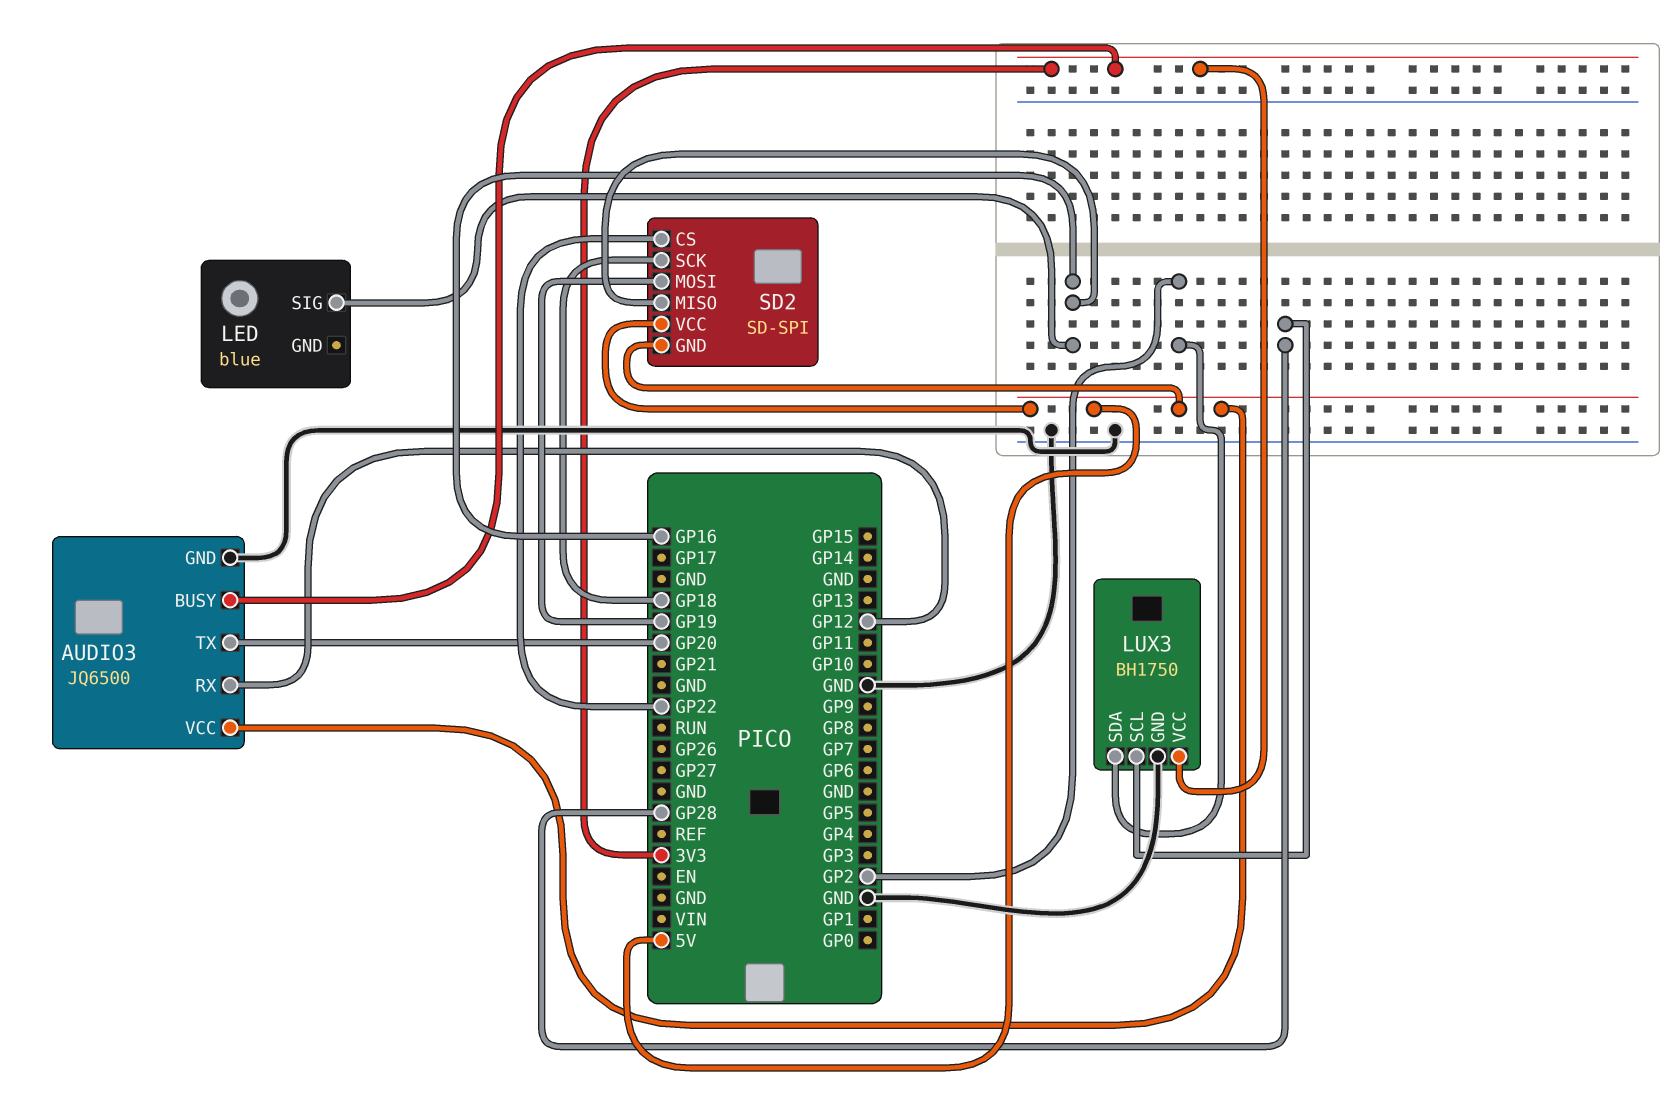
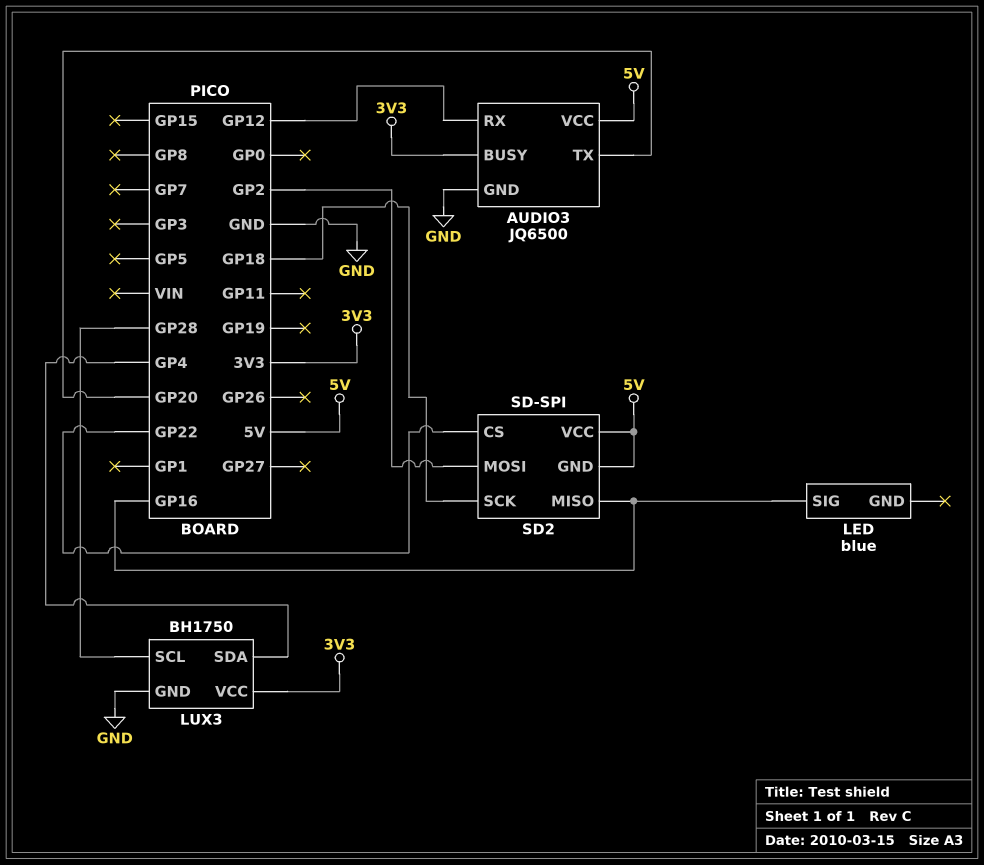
LUX3 pin SDA: GP2 -> GP4
SD2 pin MOSI: GP19 -> GP2

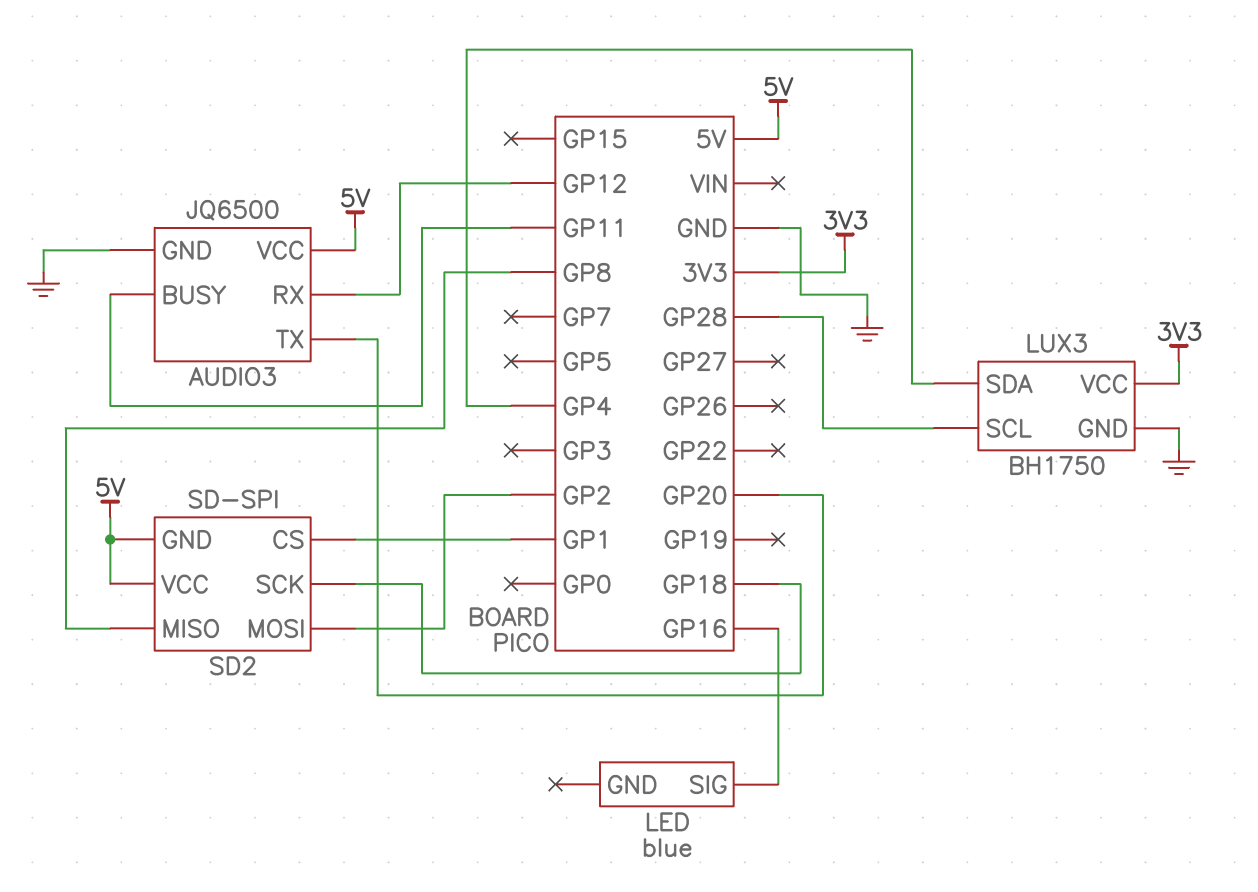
AUDIO3 pin BUSY: 3V3 -> GP11
SD2 pin CS: GP22 -> GP1
SD2 pin MISO: GP16 -> GP8

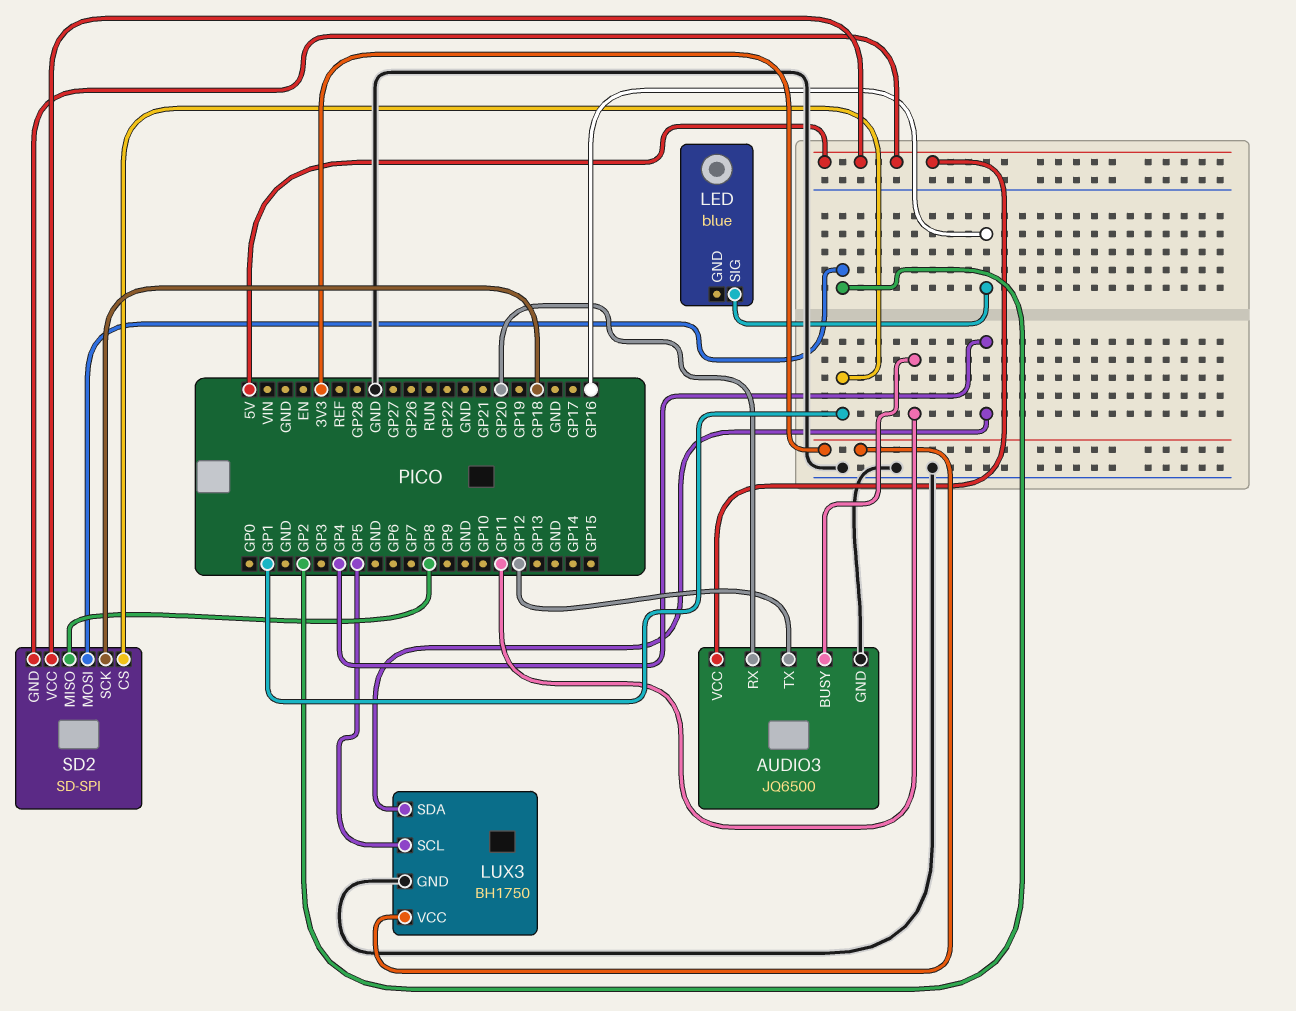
AUDIO3 pin RX: GP12 -> GP20
AUDIO3 pin TX: GP20 -> GP12
LUX3 pin SCL: GP28 -> GP5

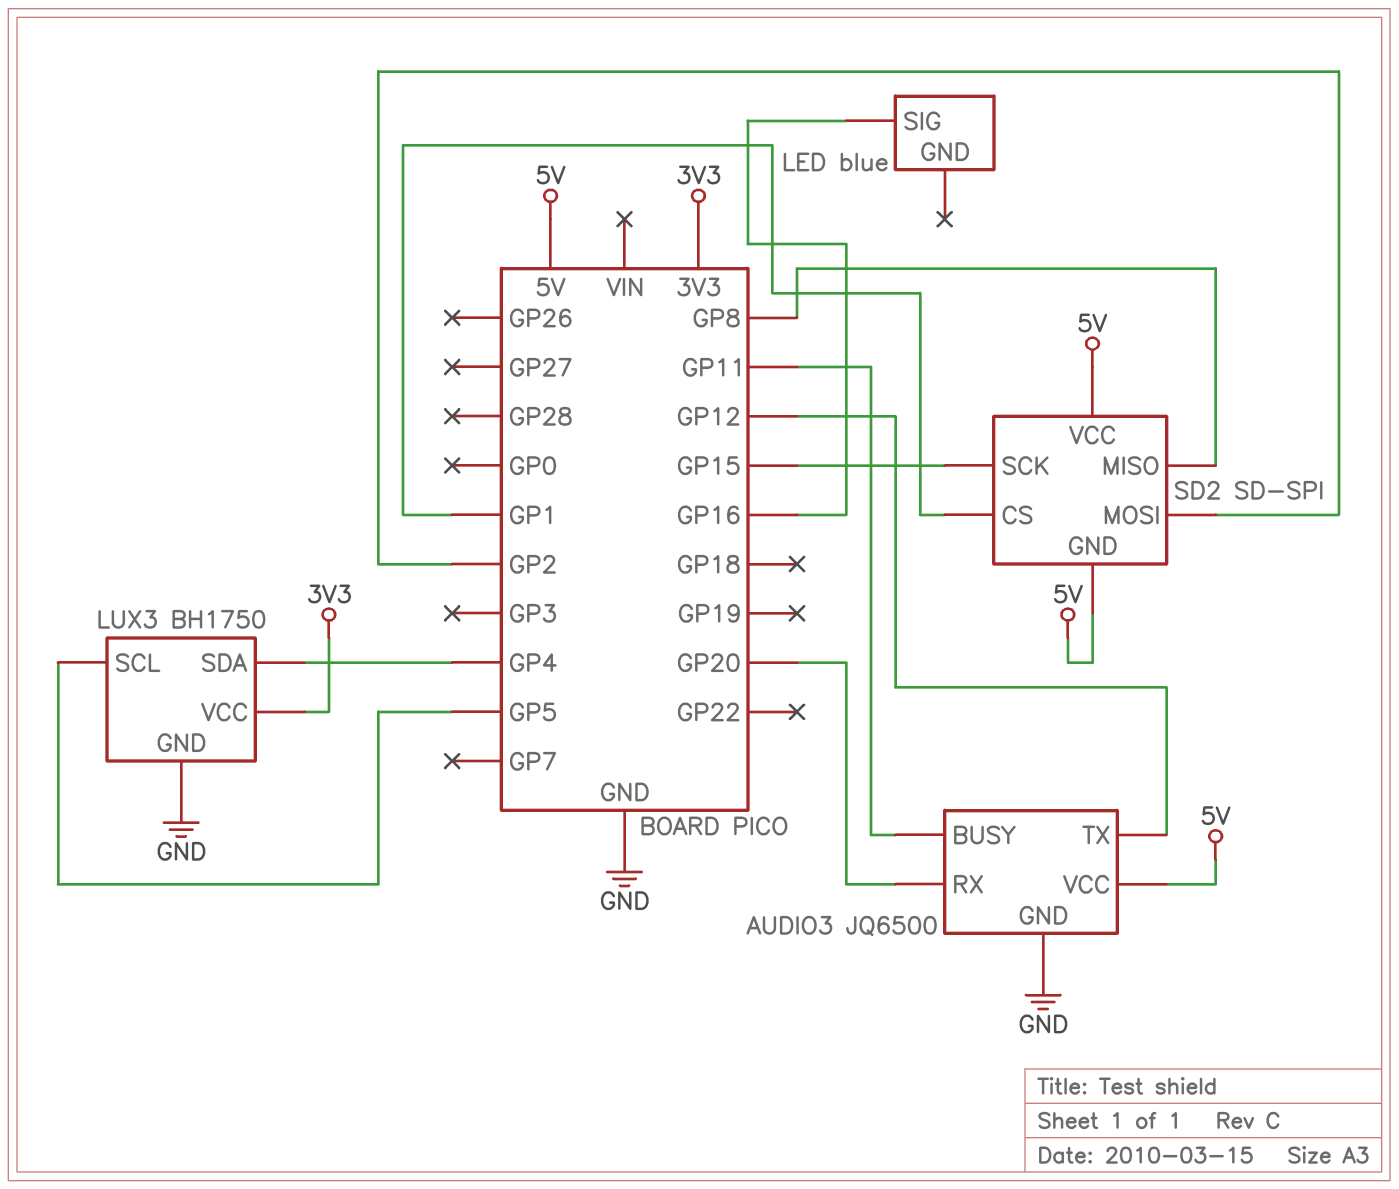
SD2 pin SCK: GP18 -> GP15

